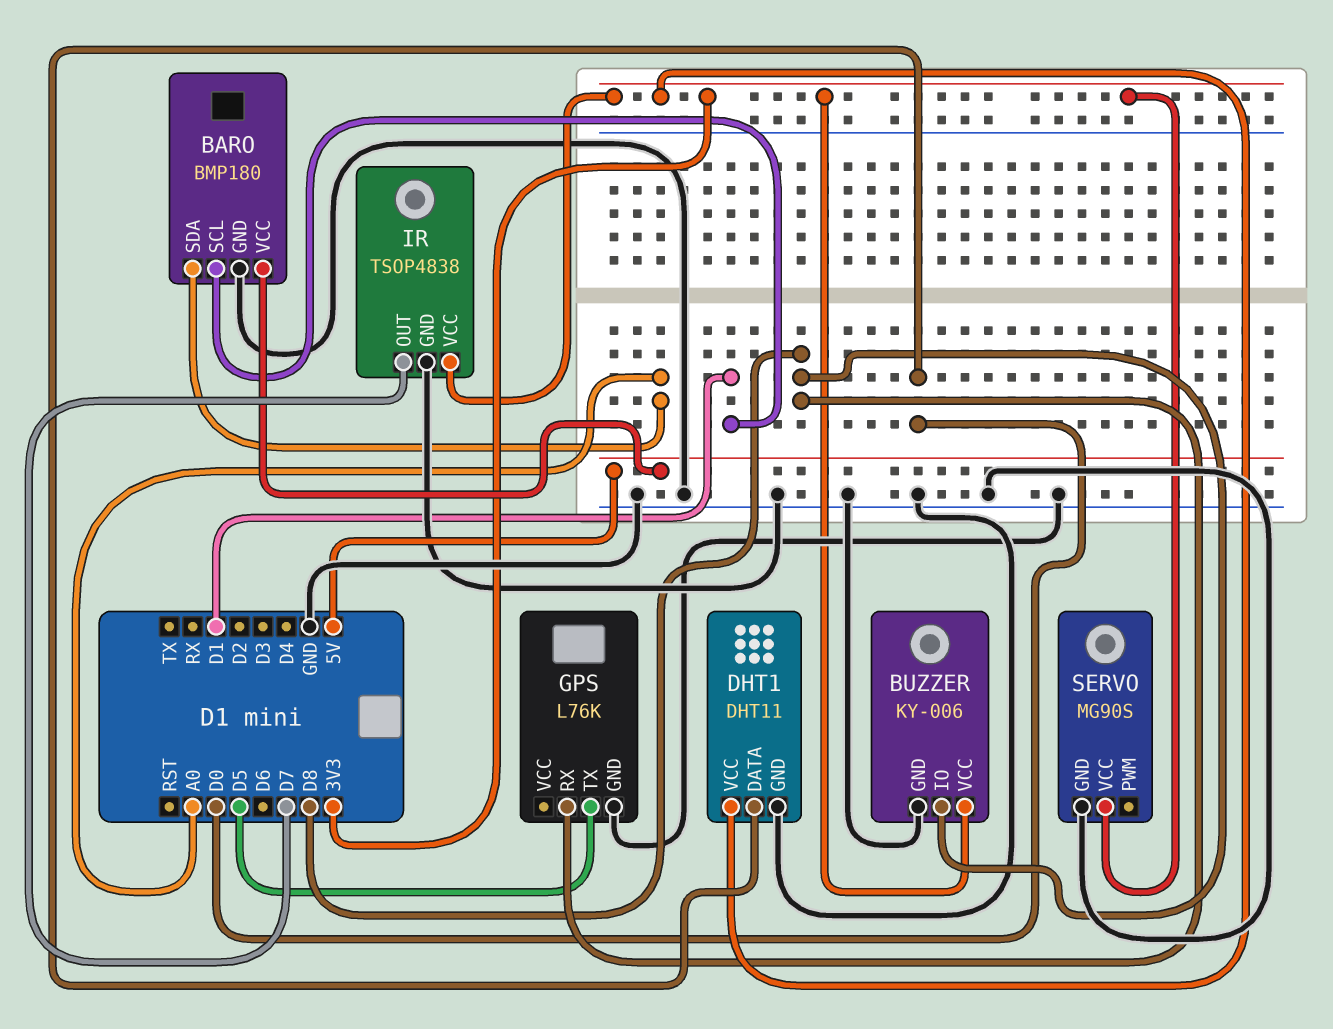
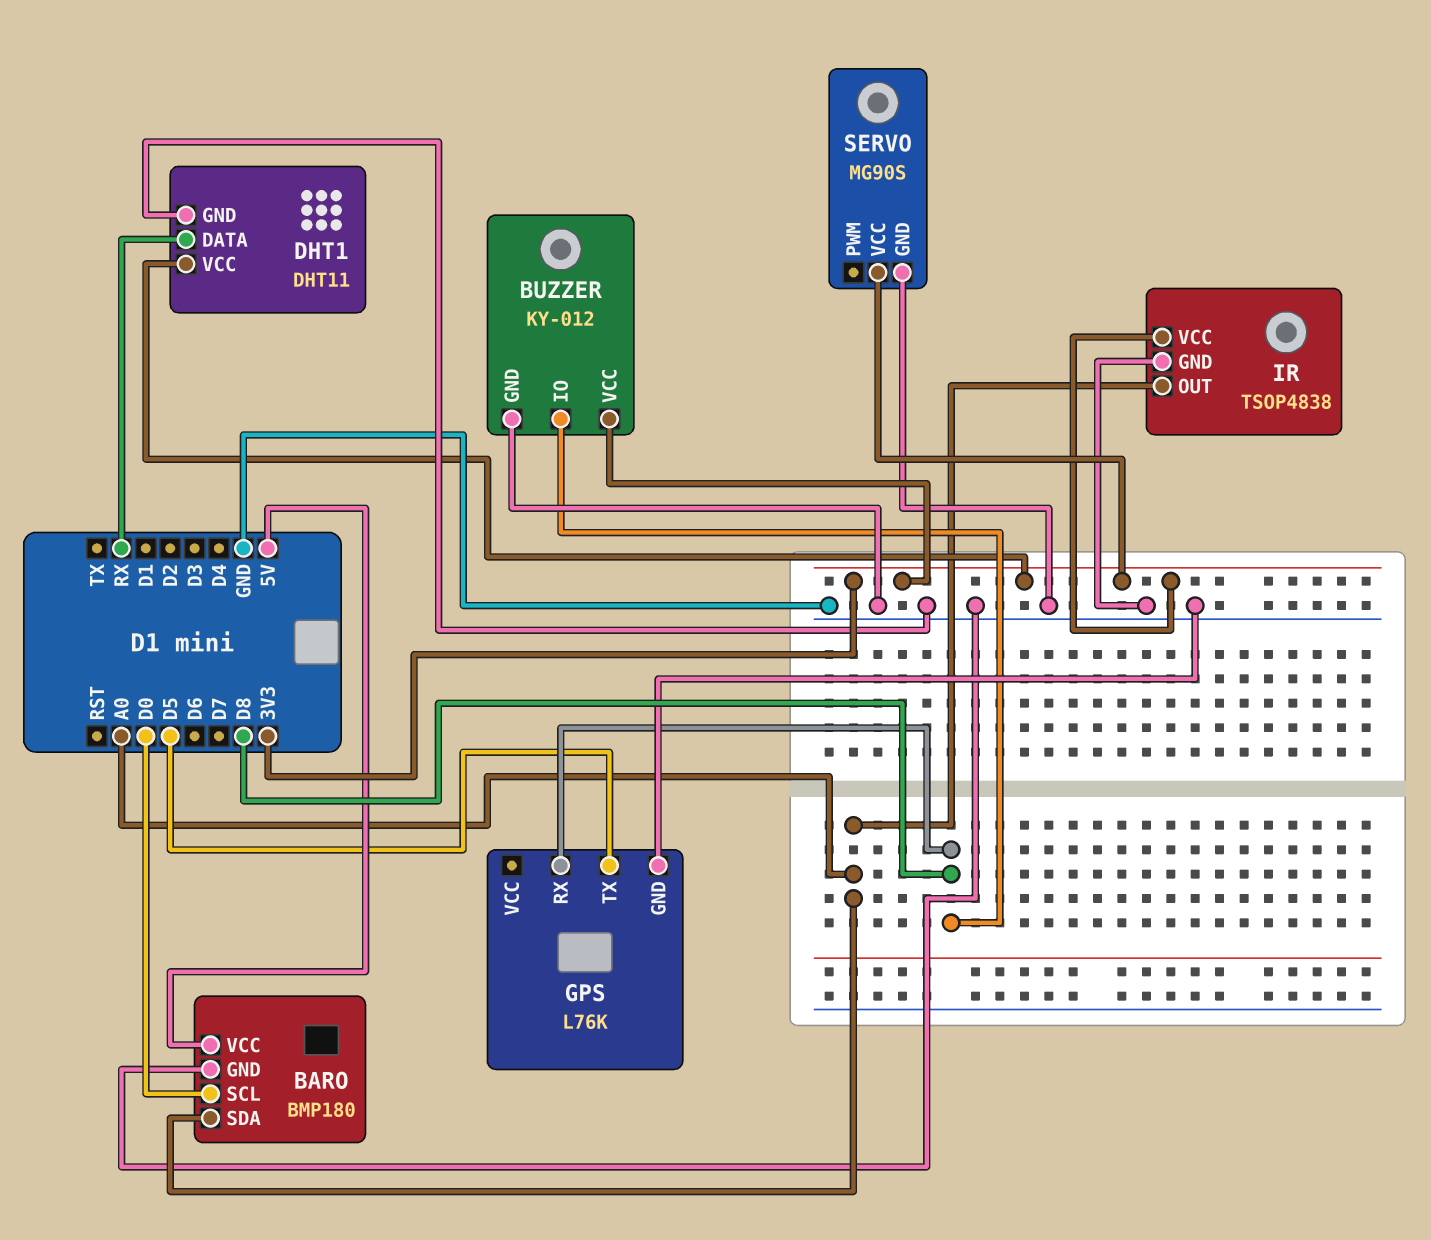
BARO pin SCL: D1 -> D0
BUZZER: KY-006 -> KY-012
DHT1 pin DATA: D0 -> RX
IR pin OUT: D7 -> A0

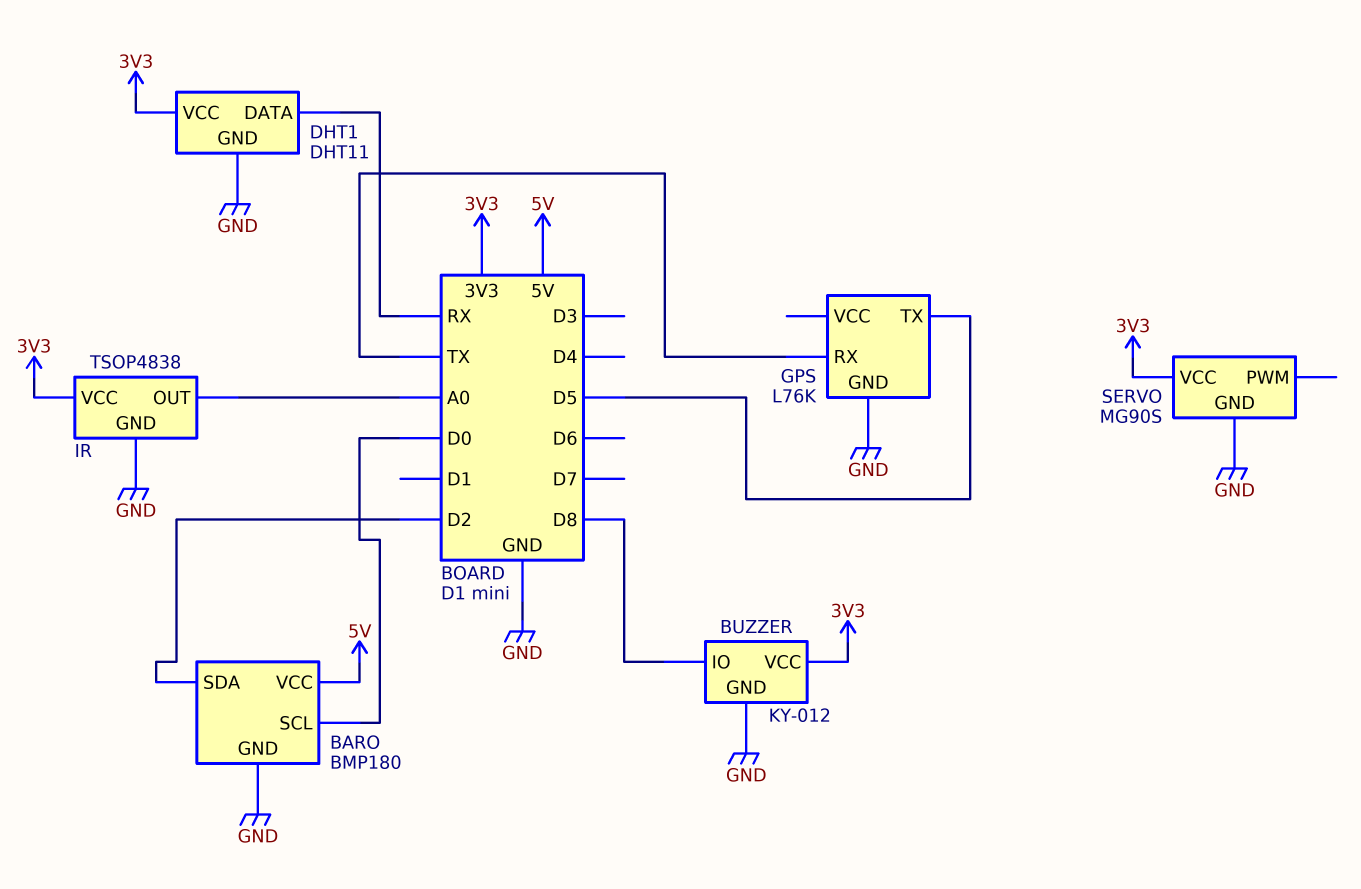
BARO pin SDA: A0 -> D2
GPS pin RX: D8 -> TX

